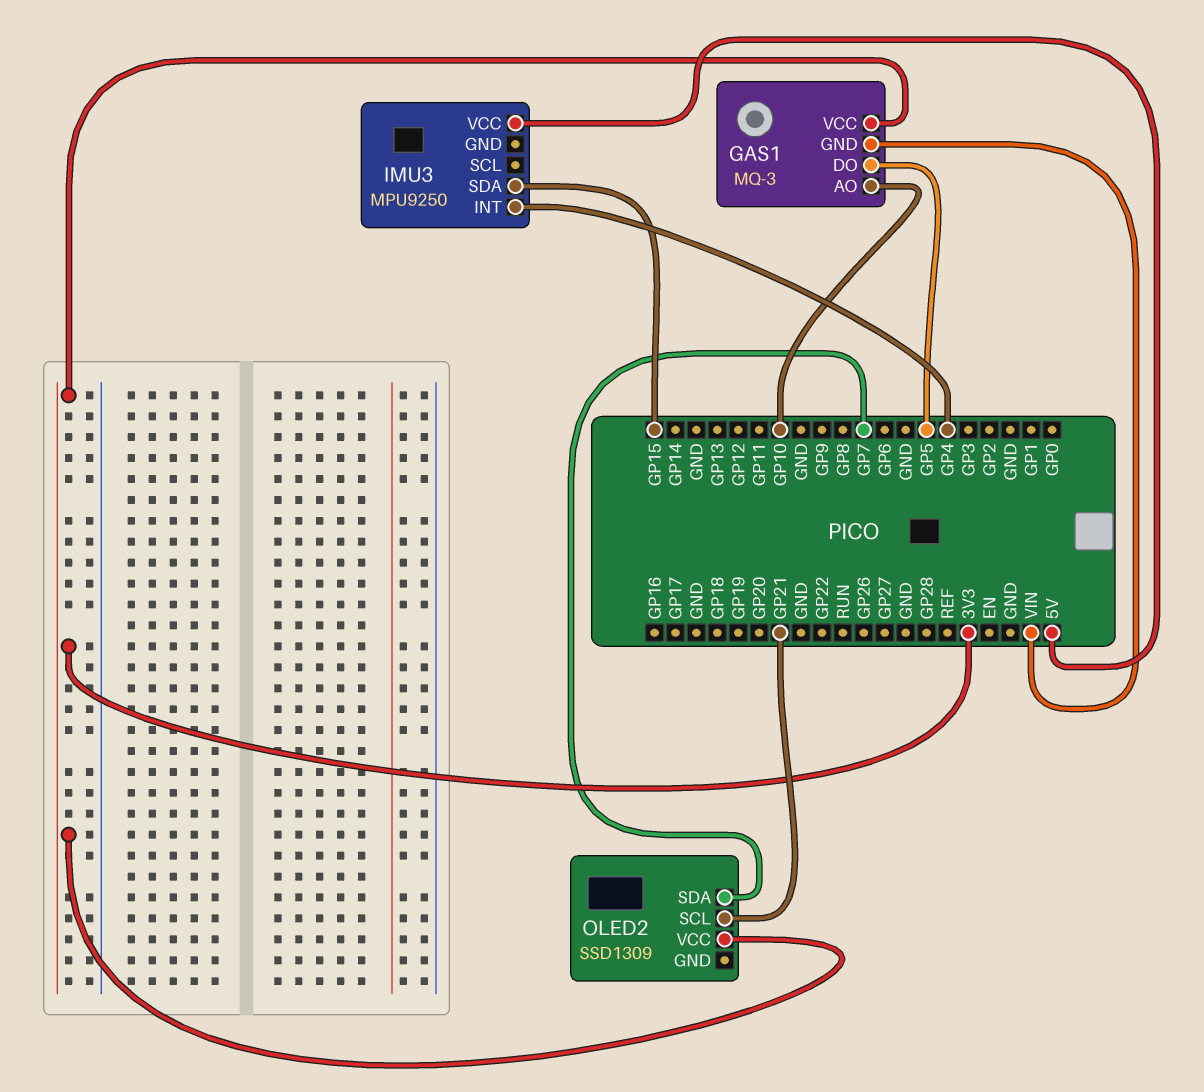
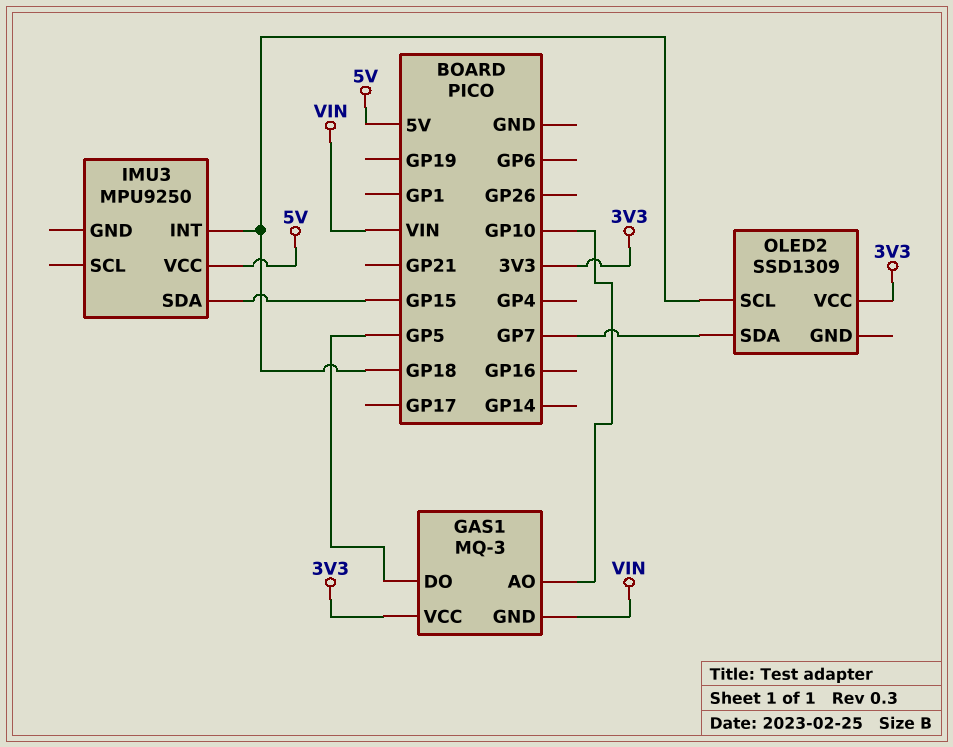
IMU3 pin INT: GP4 -> GP18
OLED2 pin SCL: GP21 -> GP18

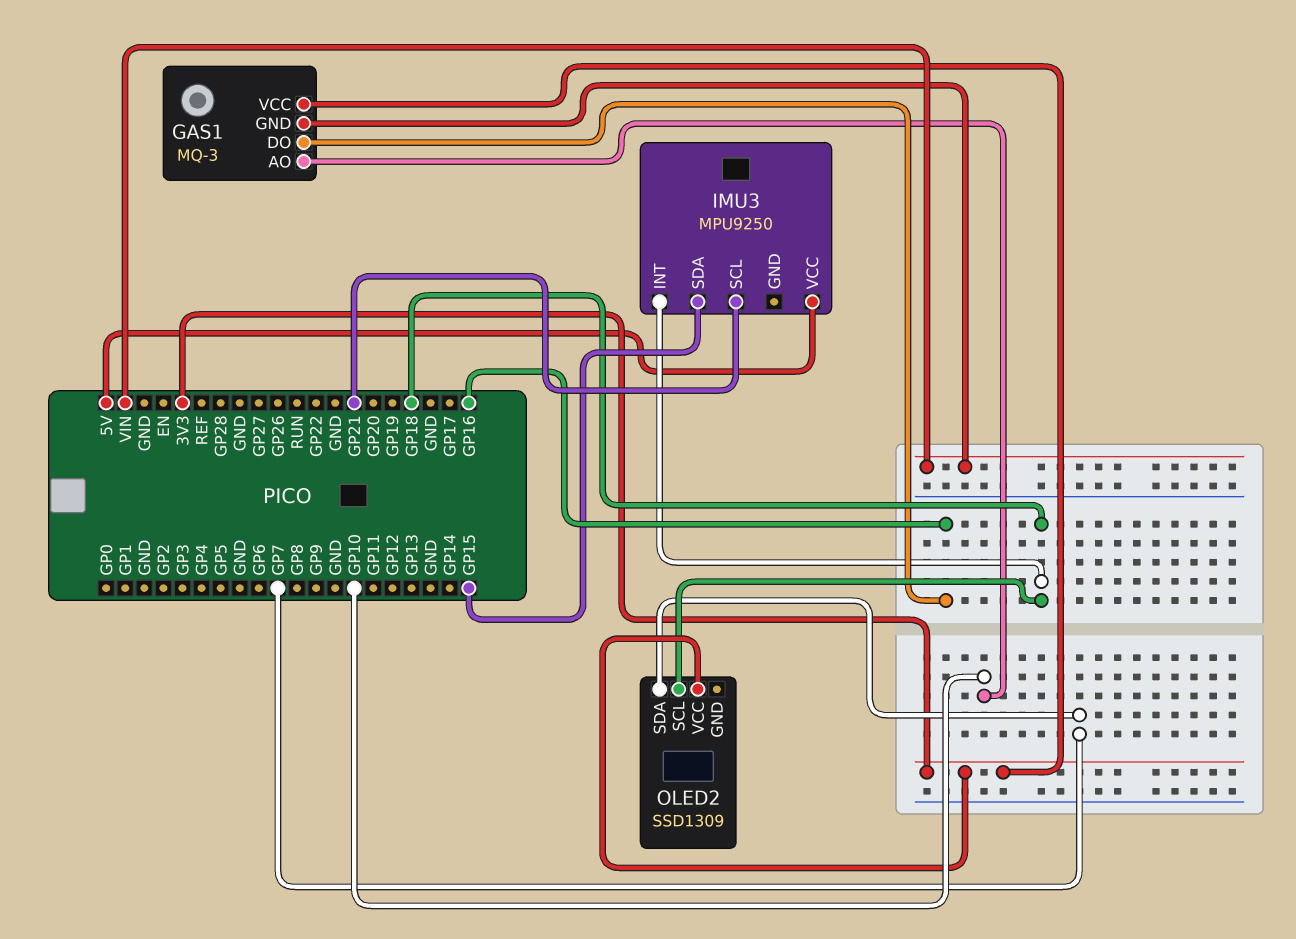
GAS1 pin DO: GP5 -> GP16
IMU3 pin SCL: none -> GP21

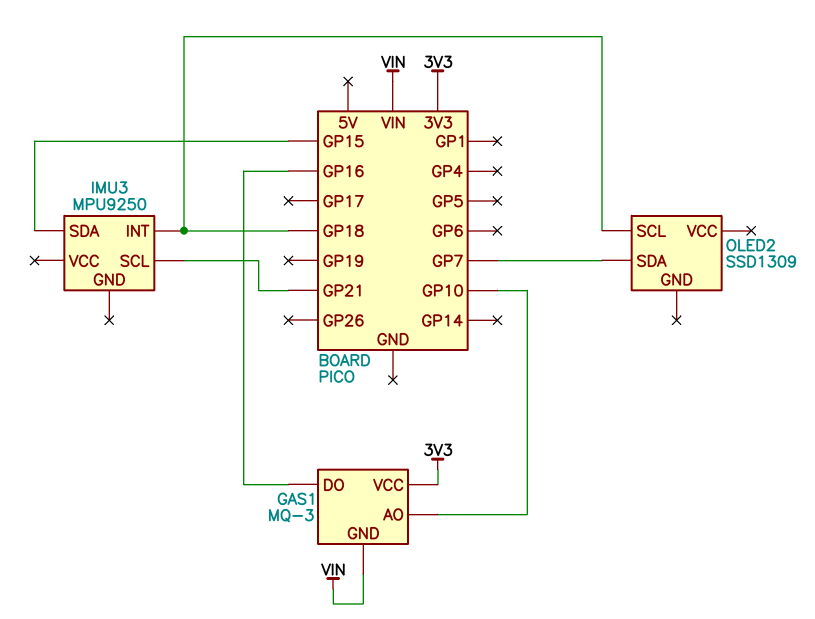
IMU3 pin VCC: 5V -> none
OLED2 pin VCC: 3V3 -> none

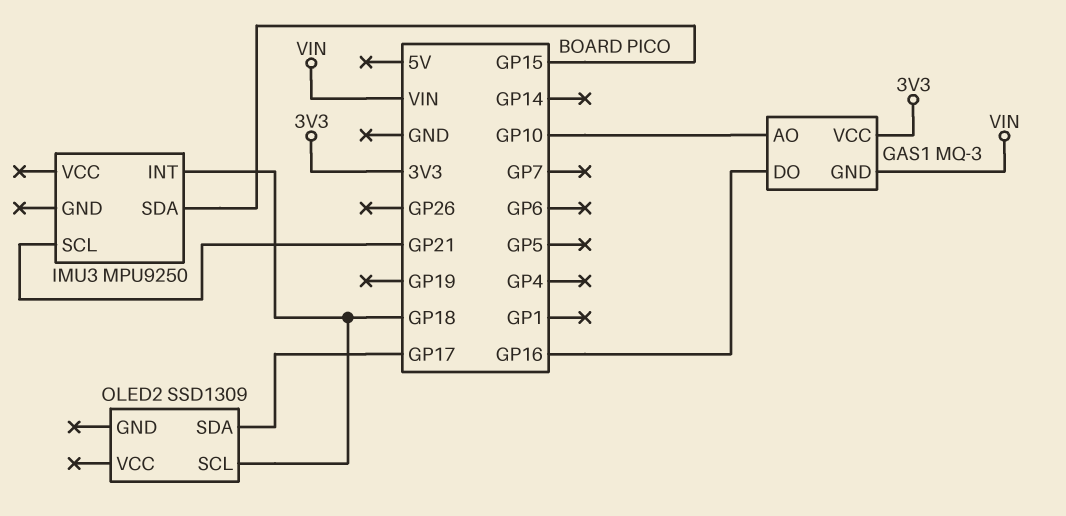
OLED2 pin SDA: GP7 -> GP17

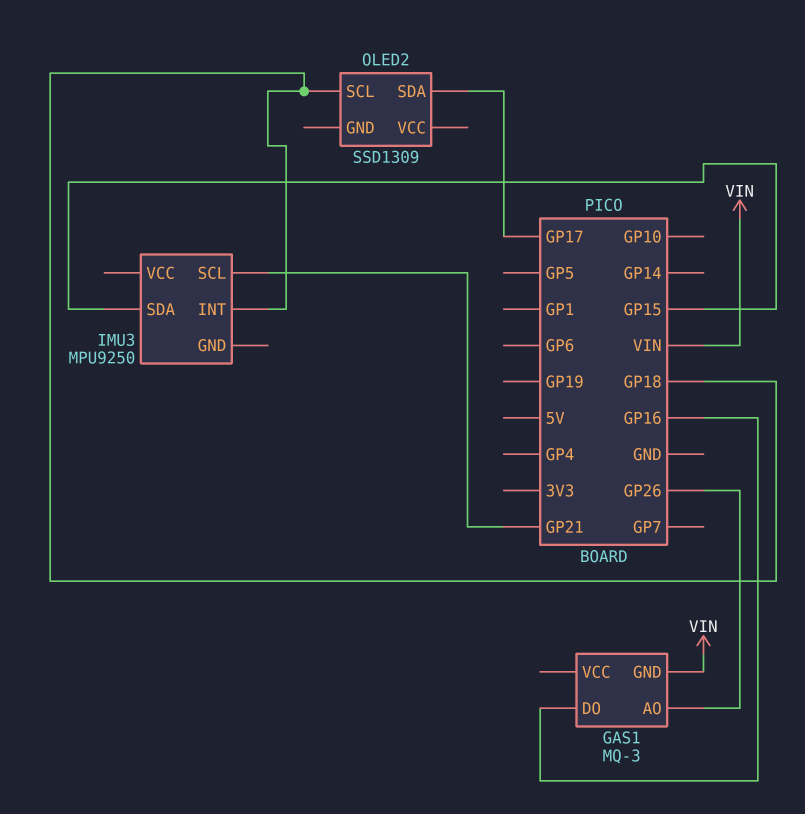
GAS1 pin AO: GP10 -> GP26
GAS1 pin VCC: 3V3 -> none

